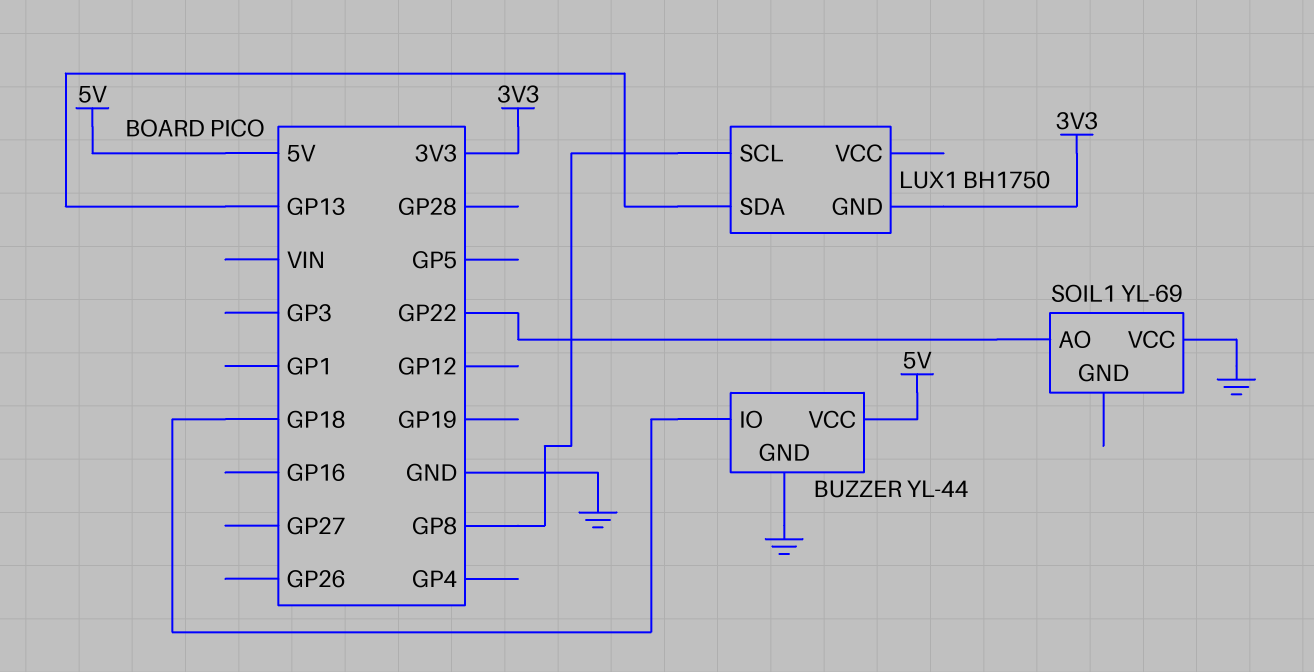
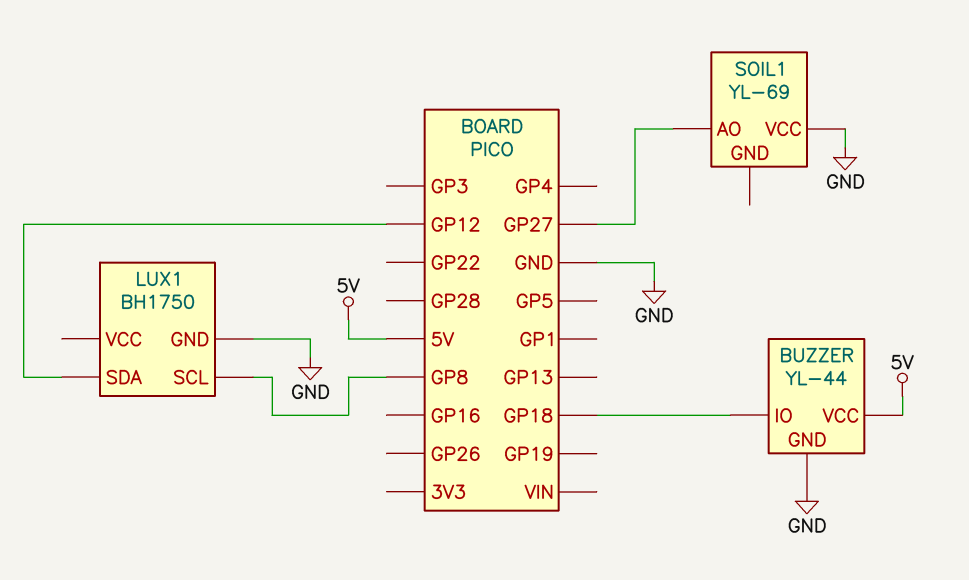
LUX1 pin GND: 3V3 -> GND
LUX1 pin SDA: GP13 -> GP12
SOIL1 pin AO: GP22 -> GP27

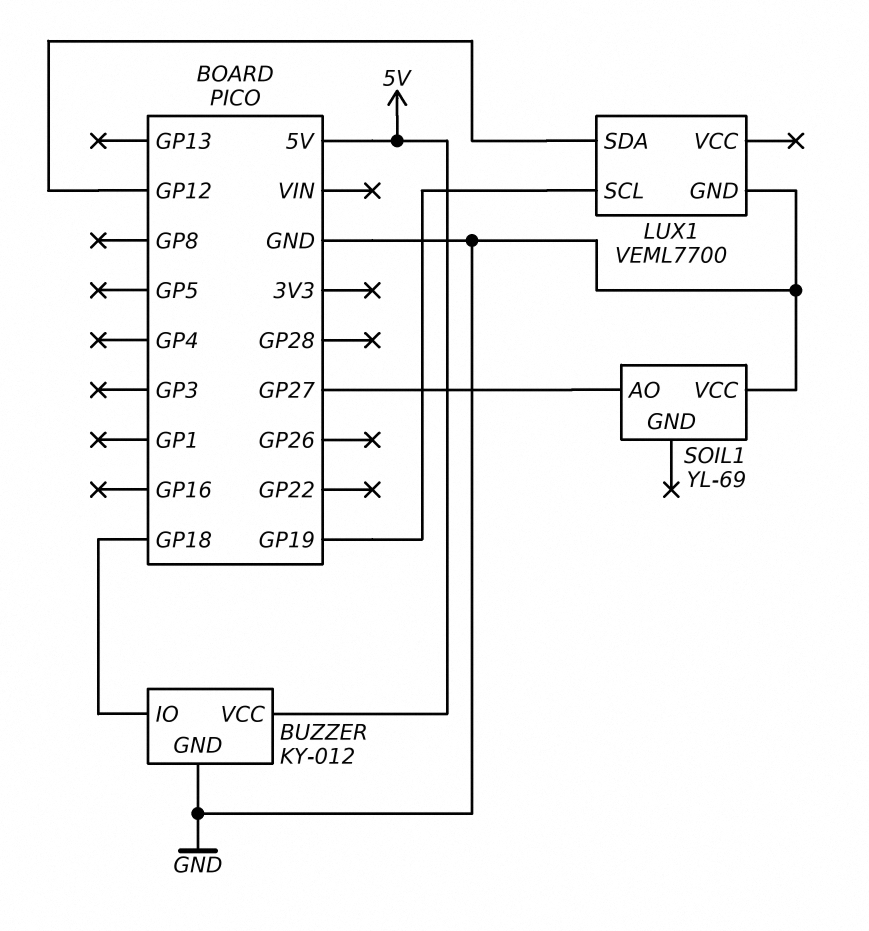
BUZZER: YL-44 -> KY-012
LUX1: BH1750 -> VEML7700
LUX1 pin SCL: GP8 -> GP19

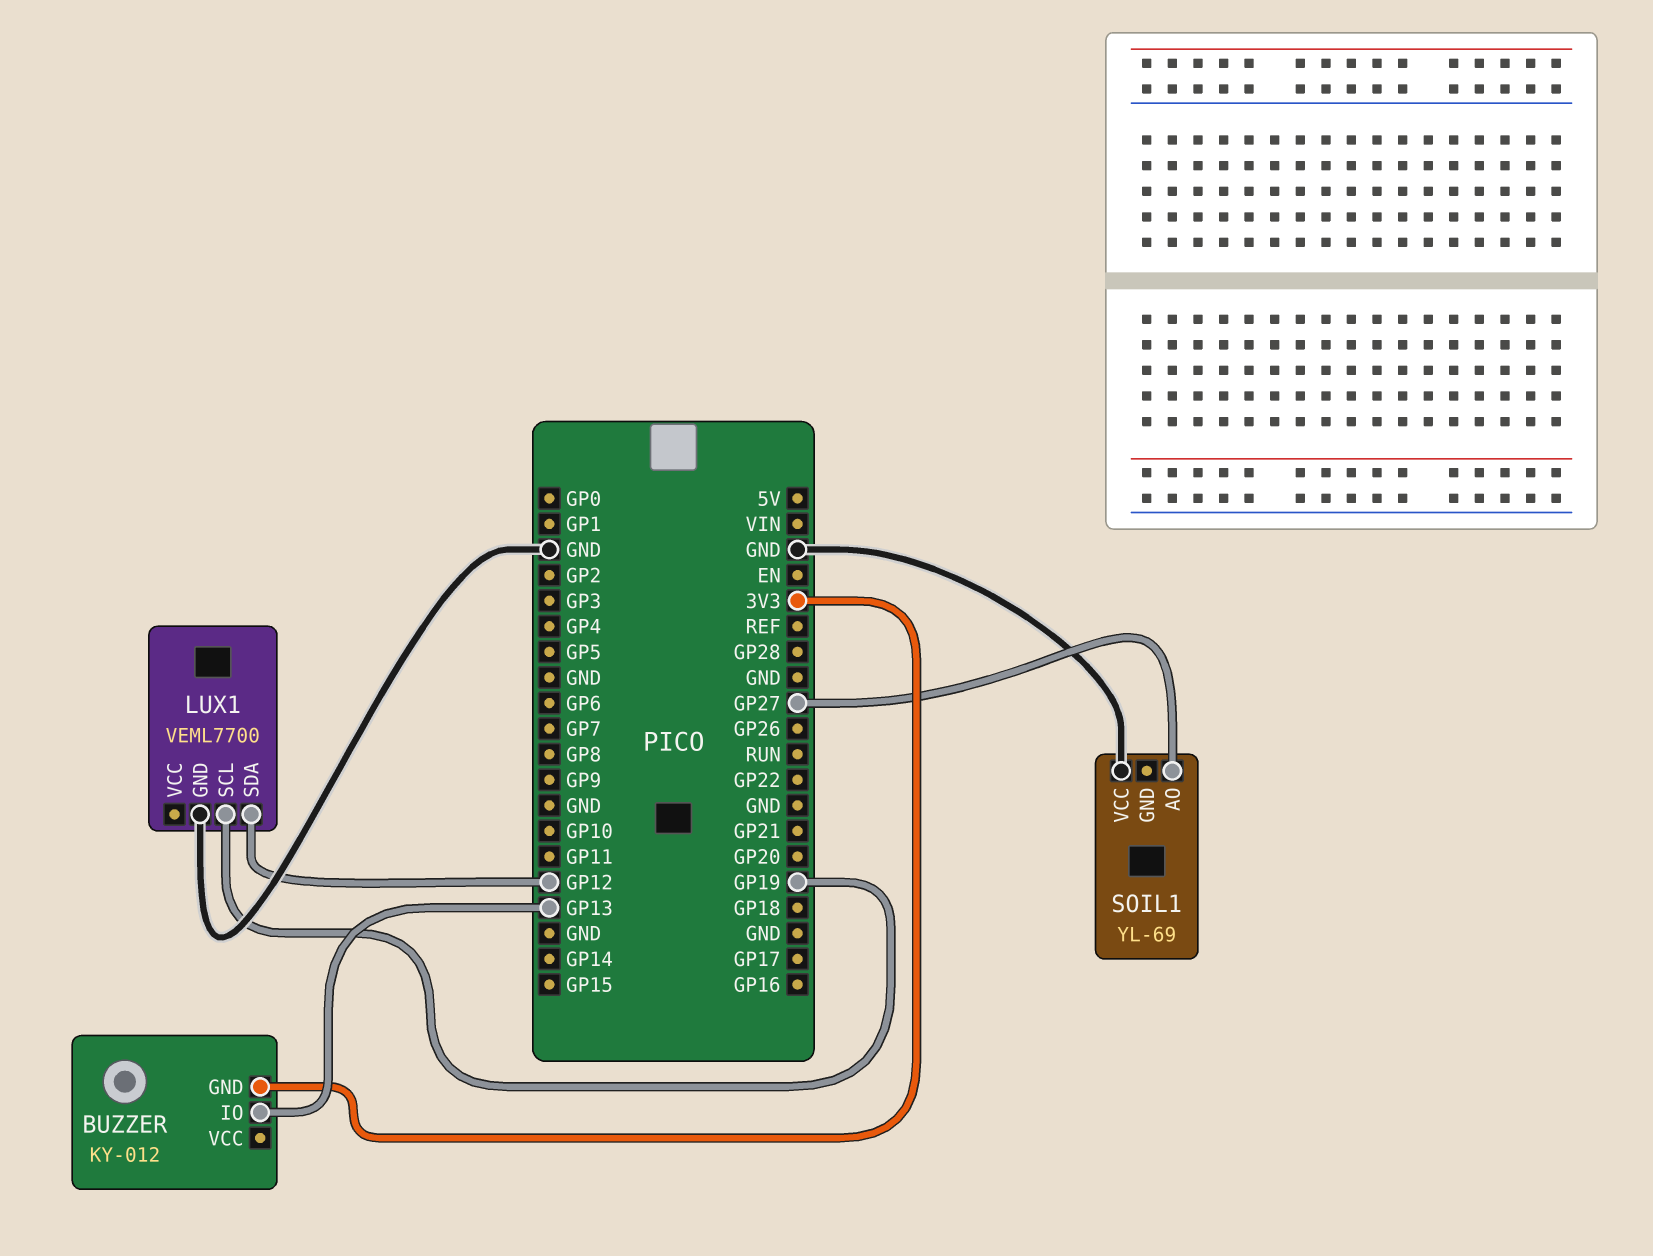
BUZZER pin GND: GND -> 3V3
BUZZER pin IO: GP18 -> GP13
BUZZER pin VCC: 5V -> none

